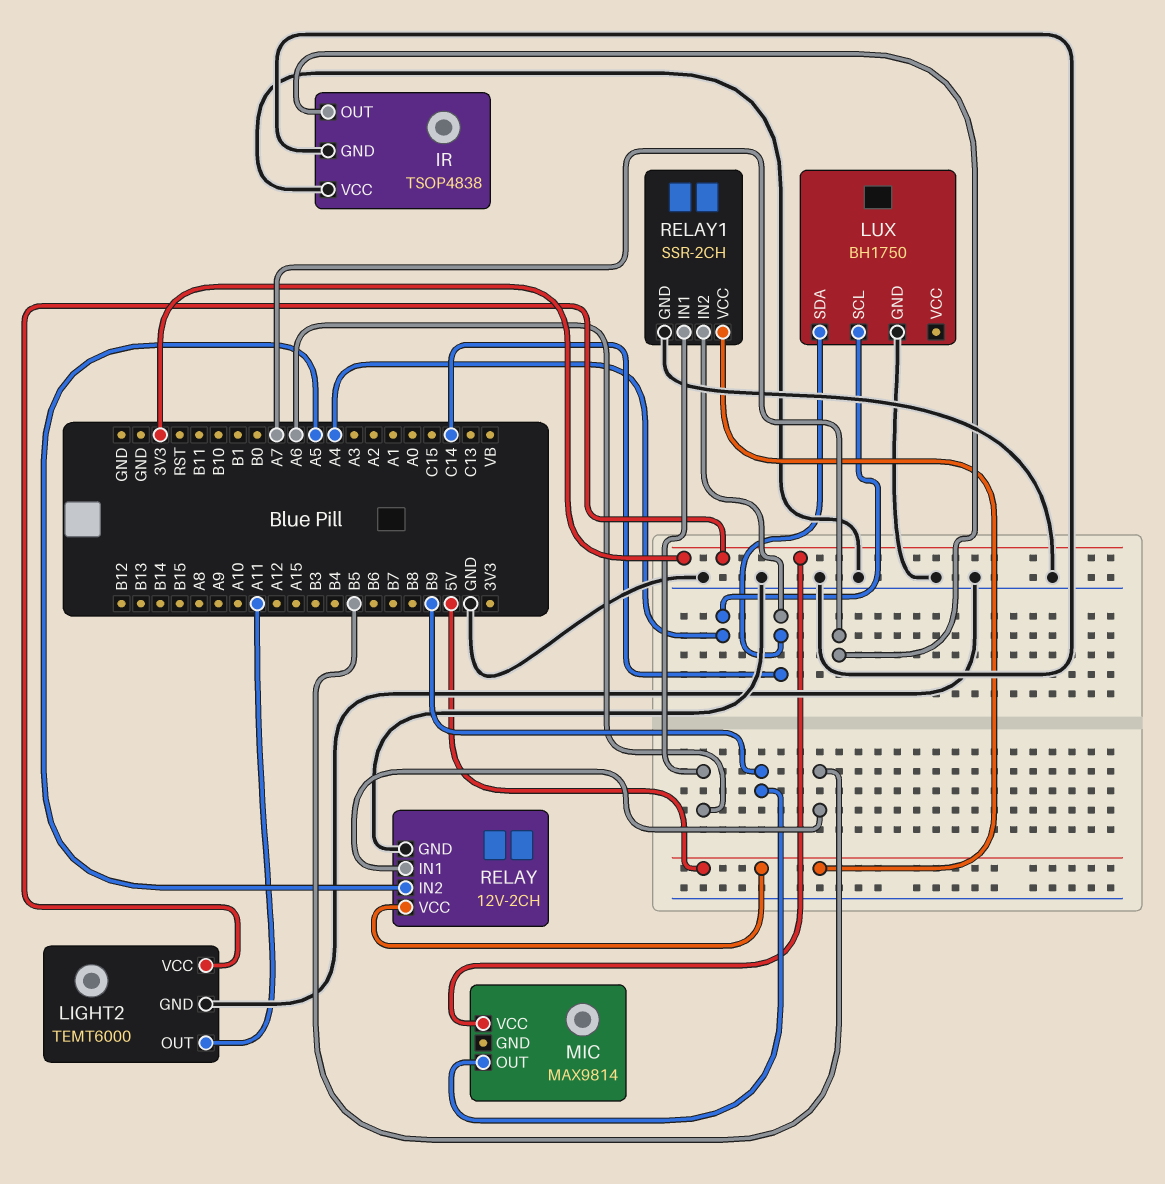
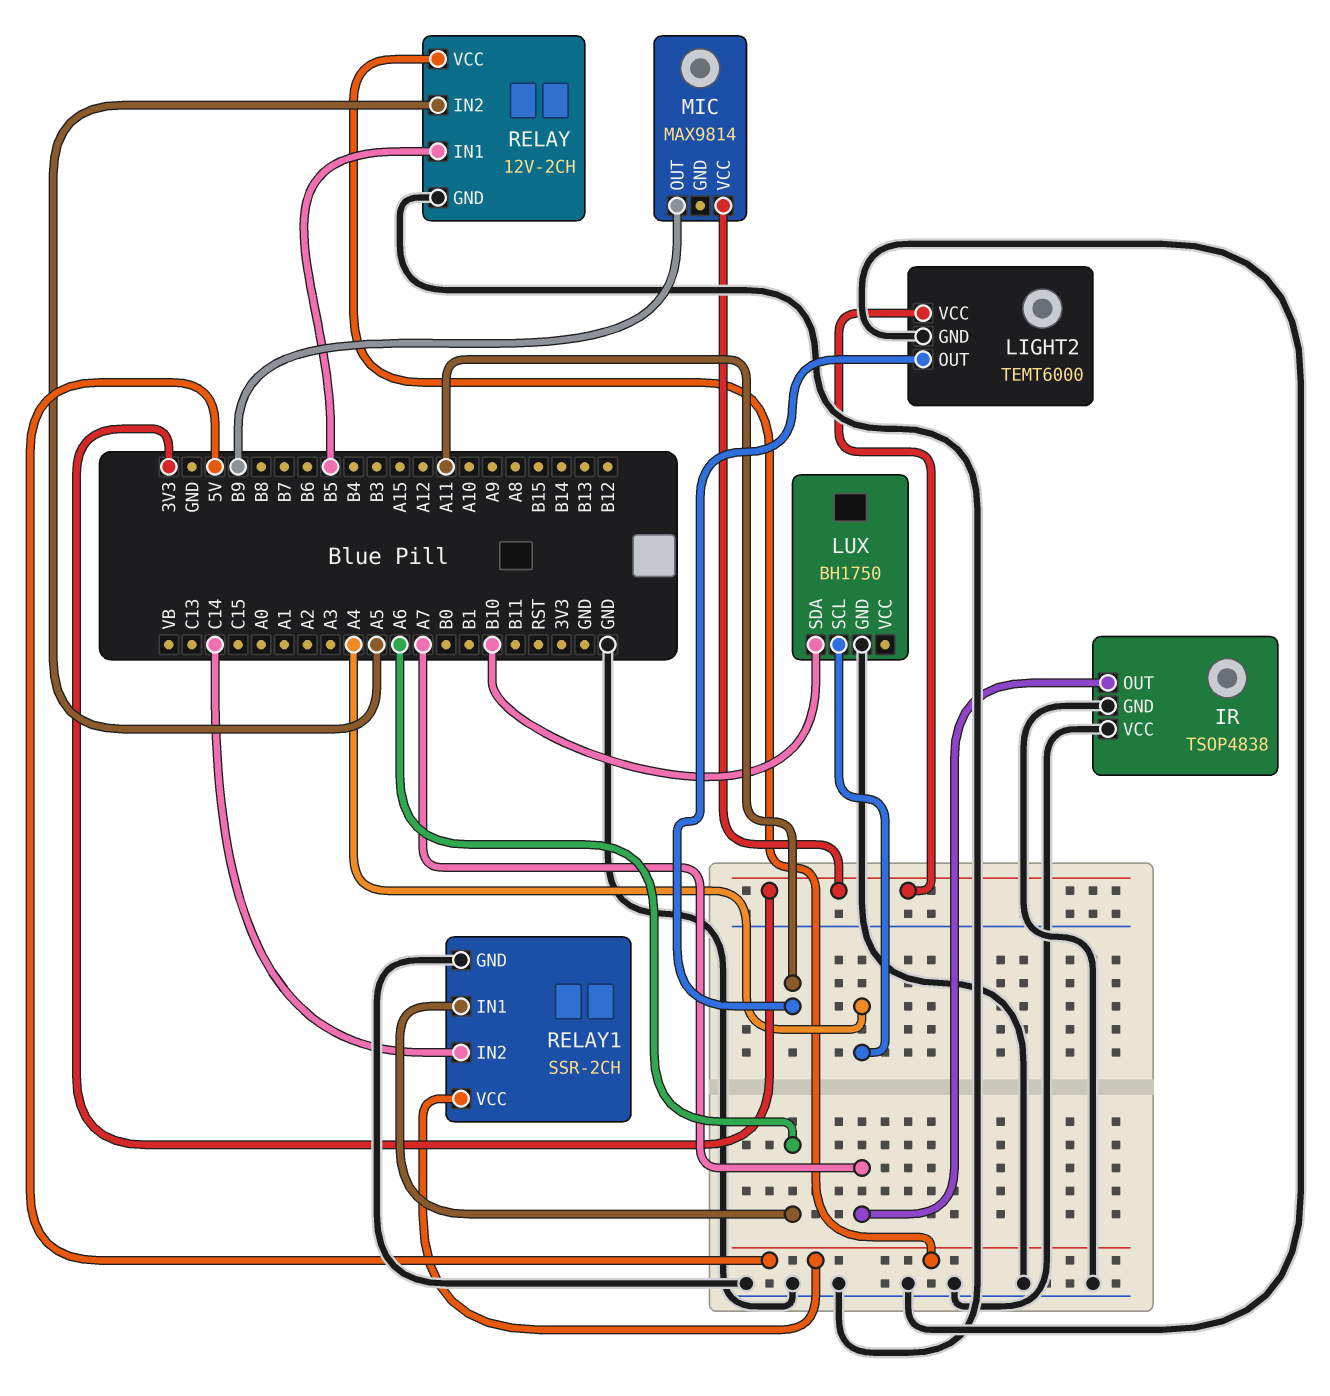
LUX pin SDA: C14 -> B10

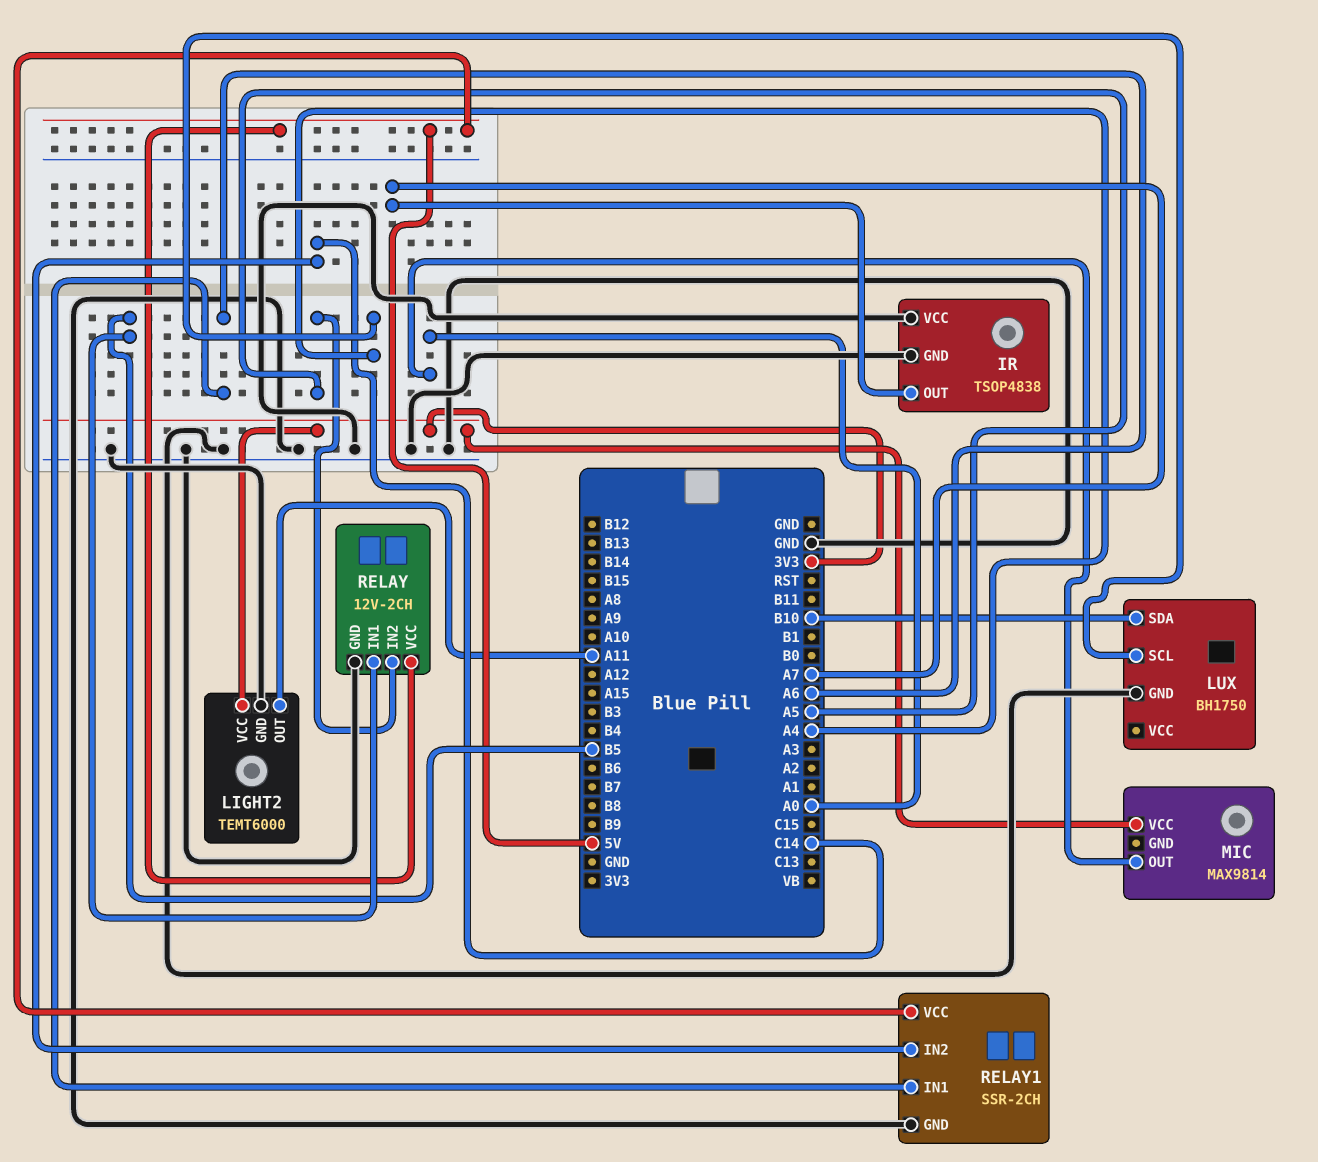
MIC pin OUT: B9 -> A0

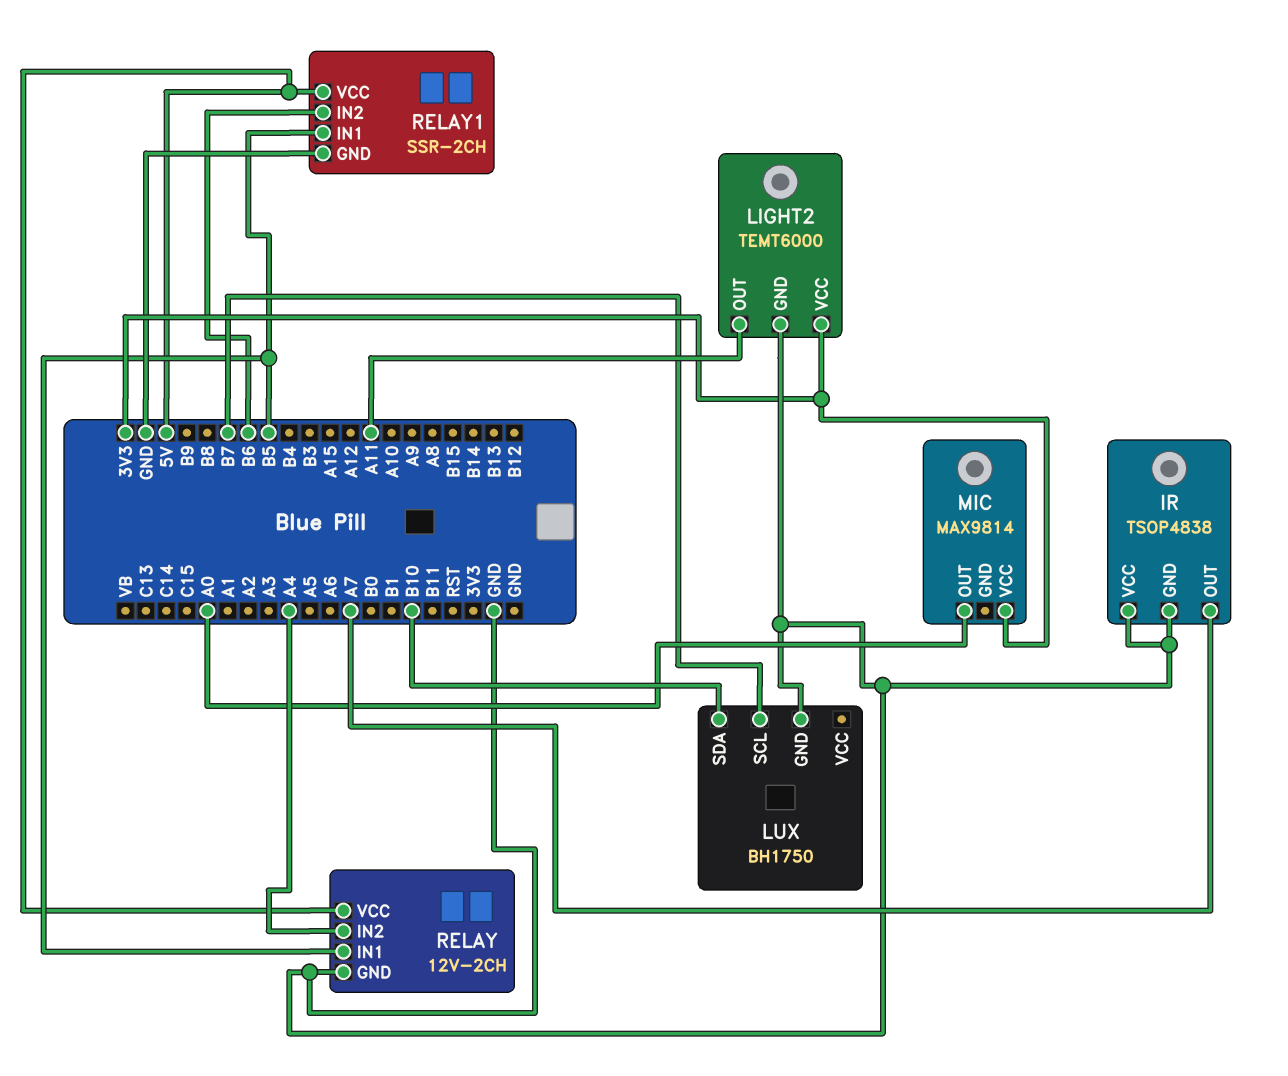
LUX pin SCL: A4 -> B7
RELAY pin IN2: A5 -> A4
RELAY1 pin IN1: A6 -> B5
RELAY1 pin IN2: C14 -> B6

